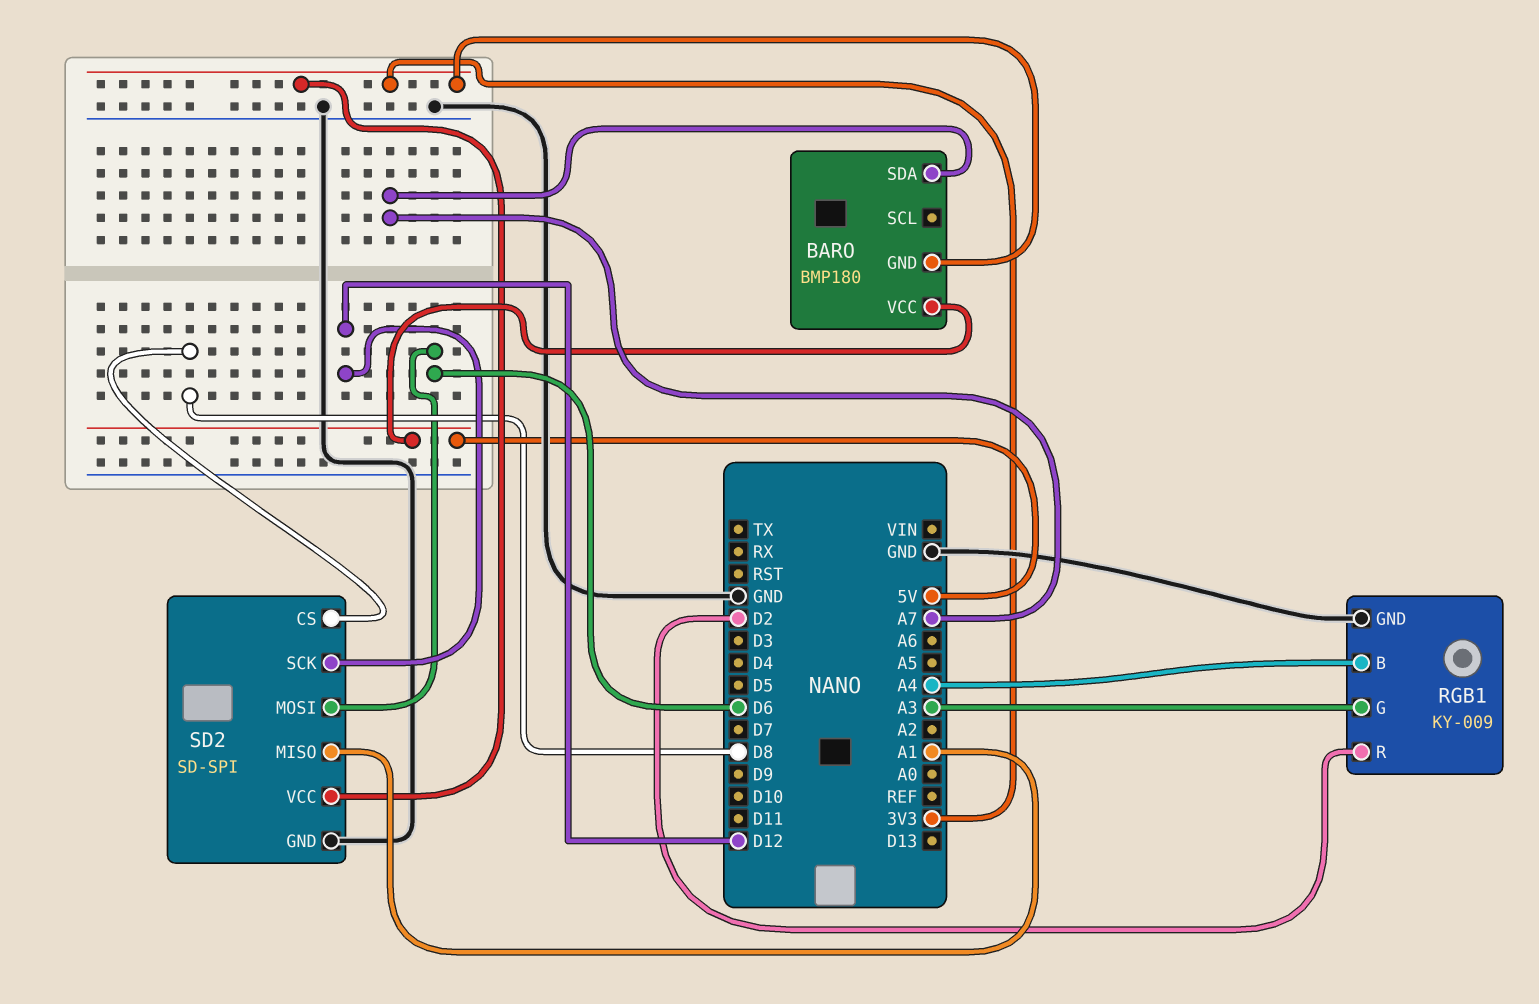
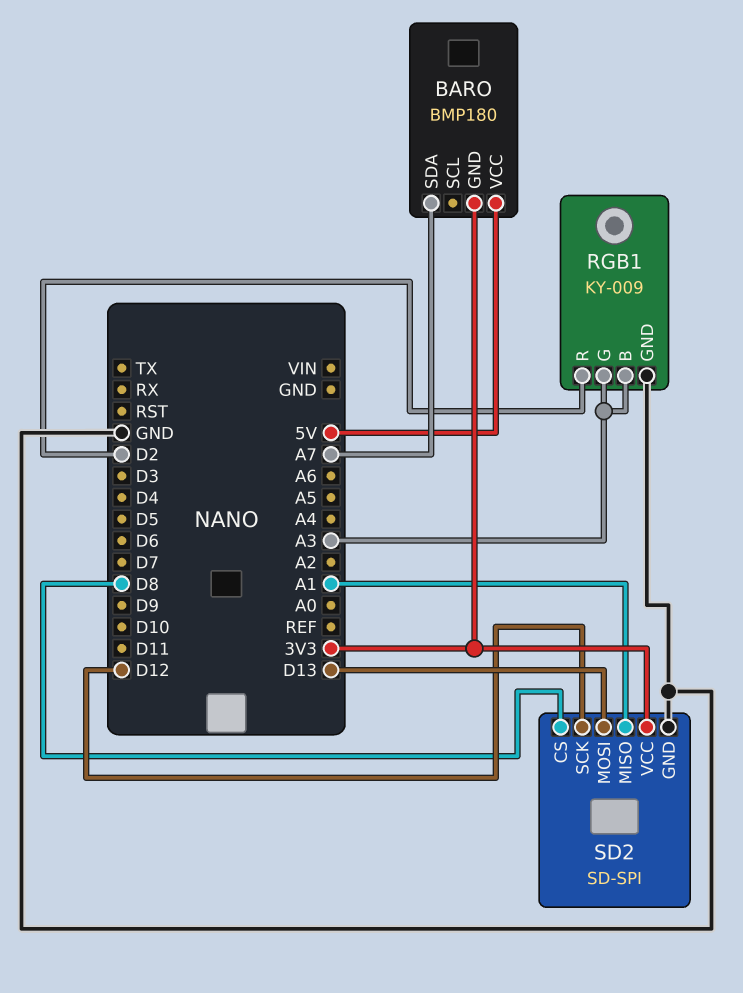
RGB1 pin B: A4 -> A3
SD2 pin MOSI: D6 -> D13

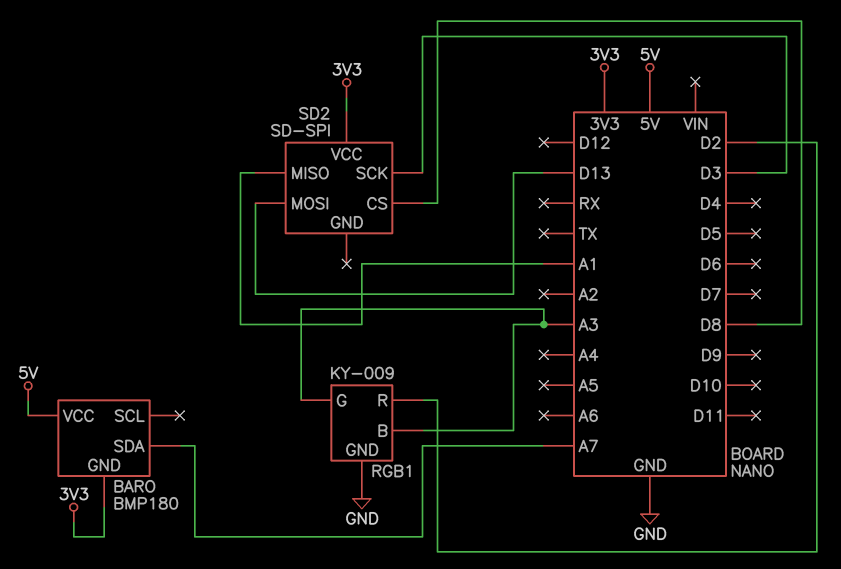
SD2 pin GND: GND -> none
SD2 pin SCK: D12 -> D3

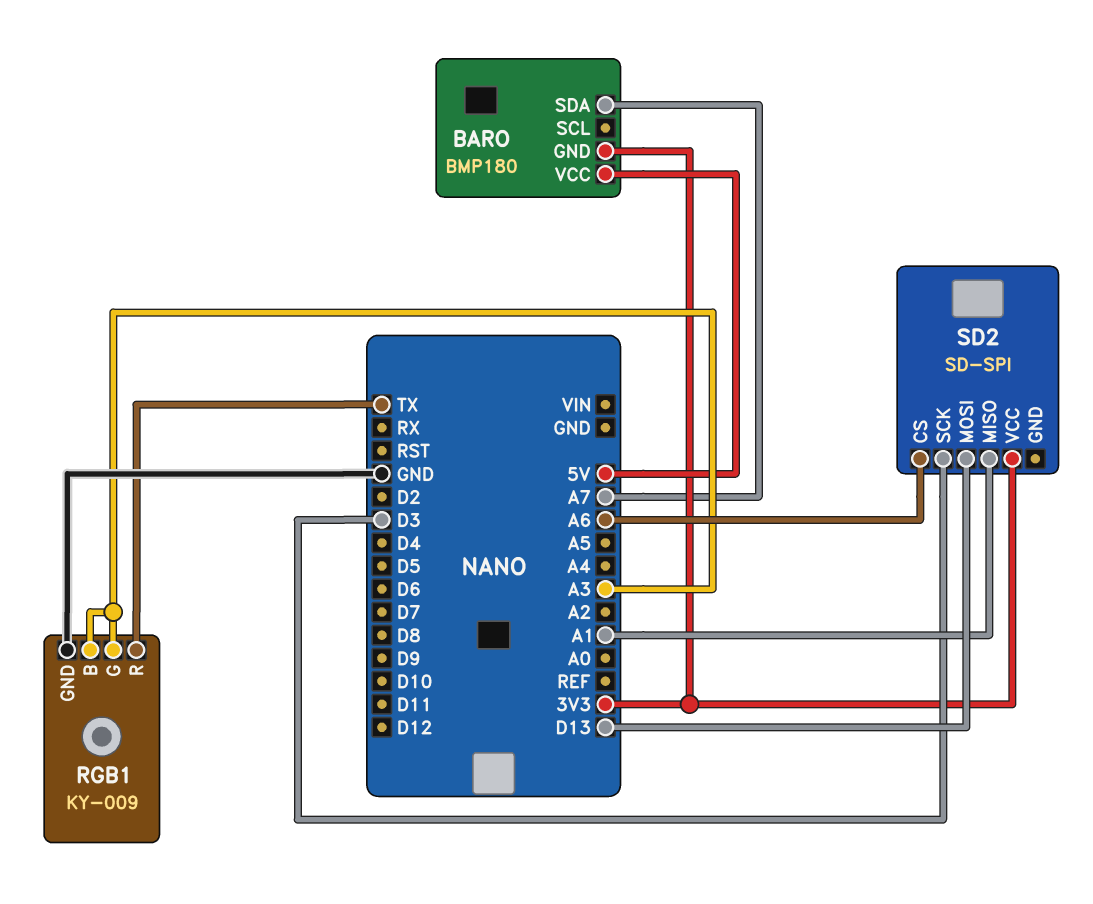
RGB1 pin R: D2 -> TX
SD2 pin CS: D8 -> A6

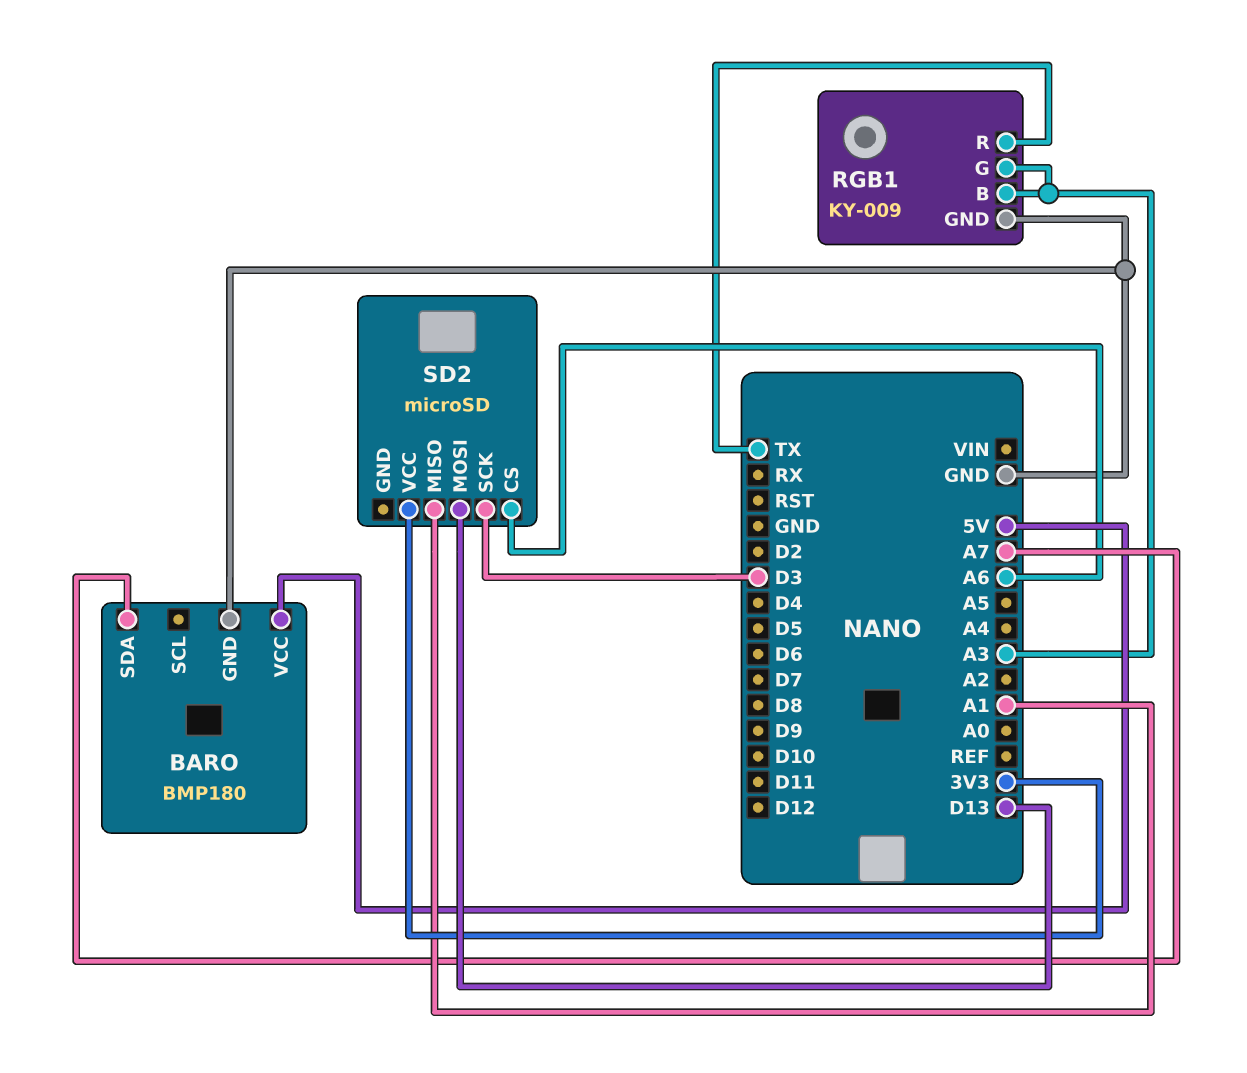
BARO pin GND: 3V3 -> GND
SD2: SD-SPI -> microSD

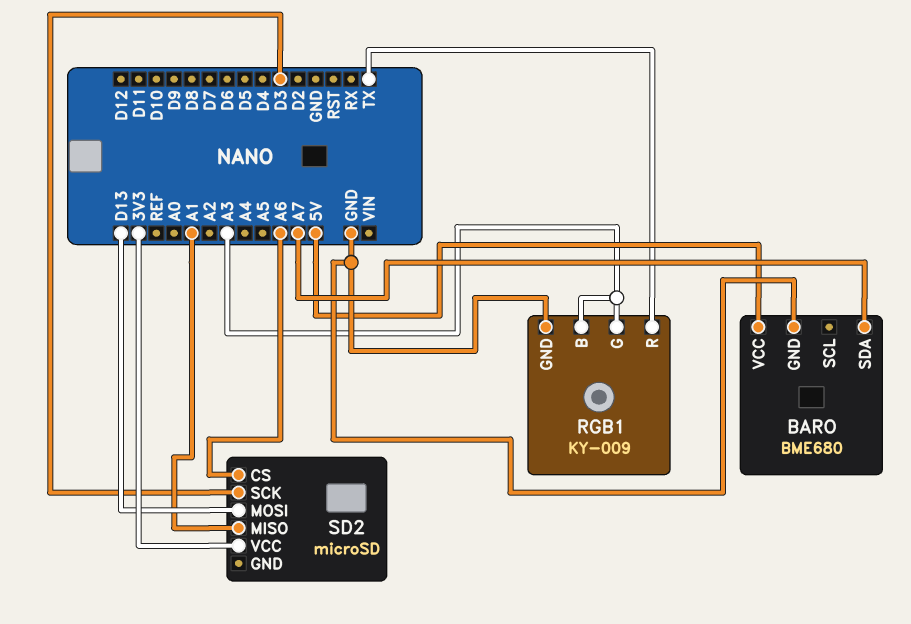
BARO: BMP180 -> BME680

